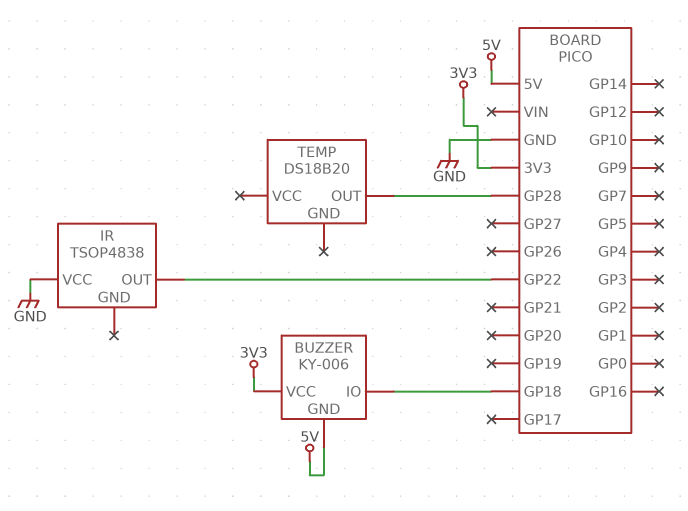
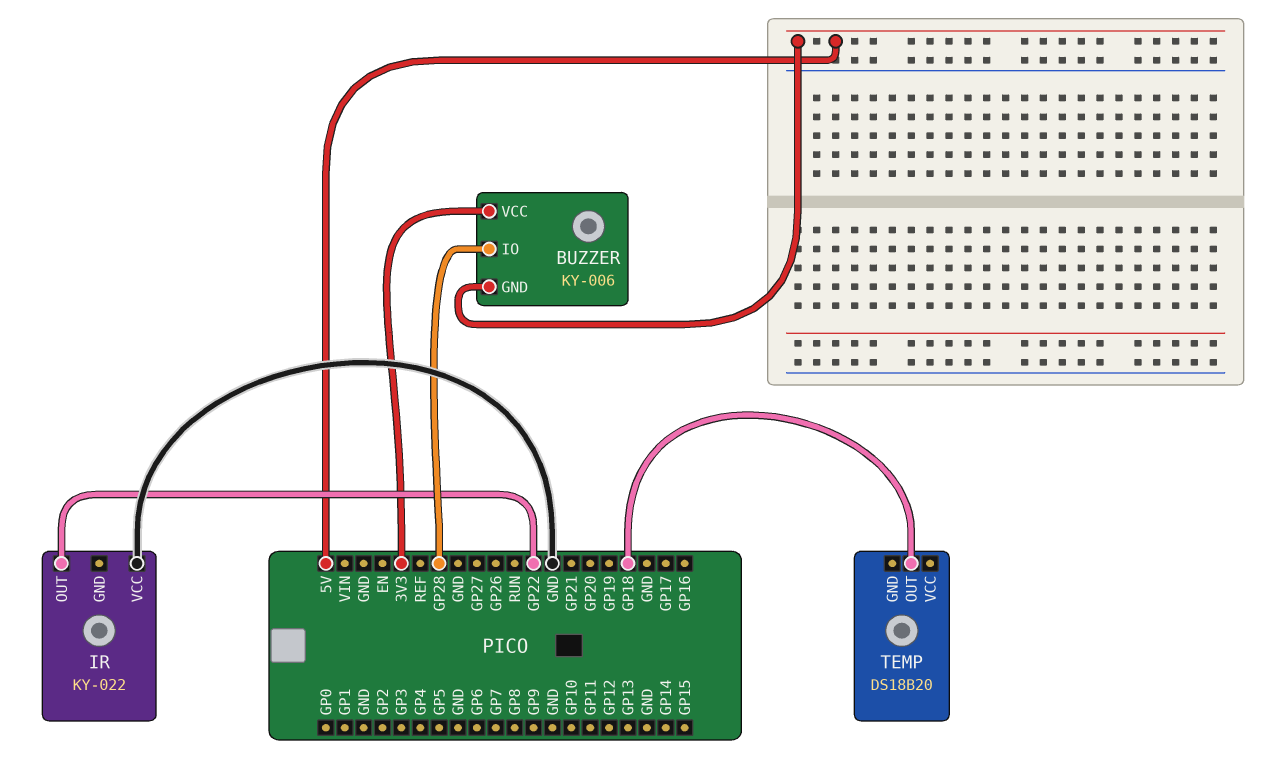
BUZZER pin IO: GP18 -> GP28
IR: TSOP4838 -> KY-022
TEMP pin OUT: GP28 -> GP18

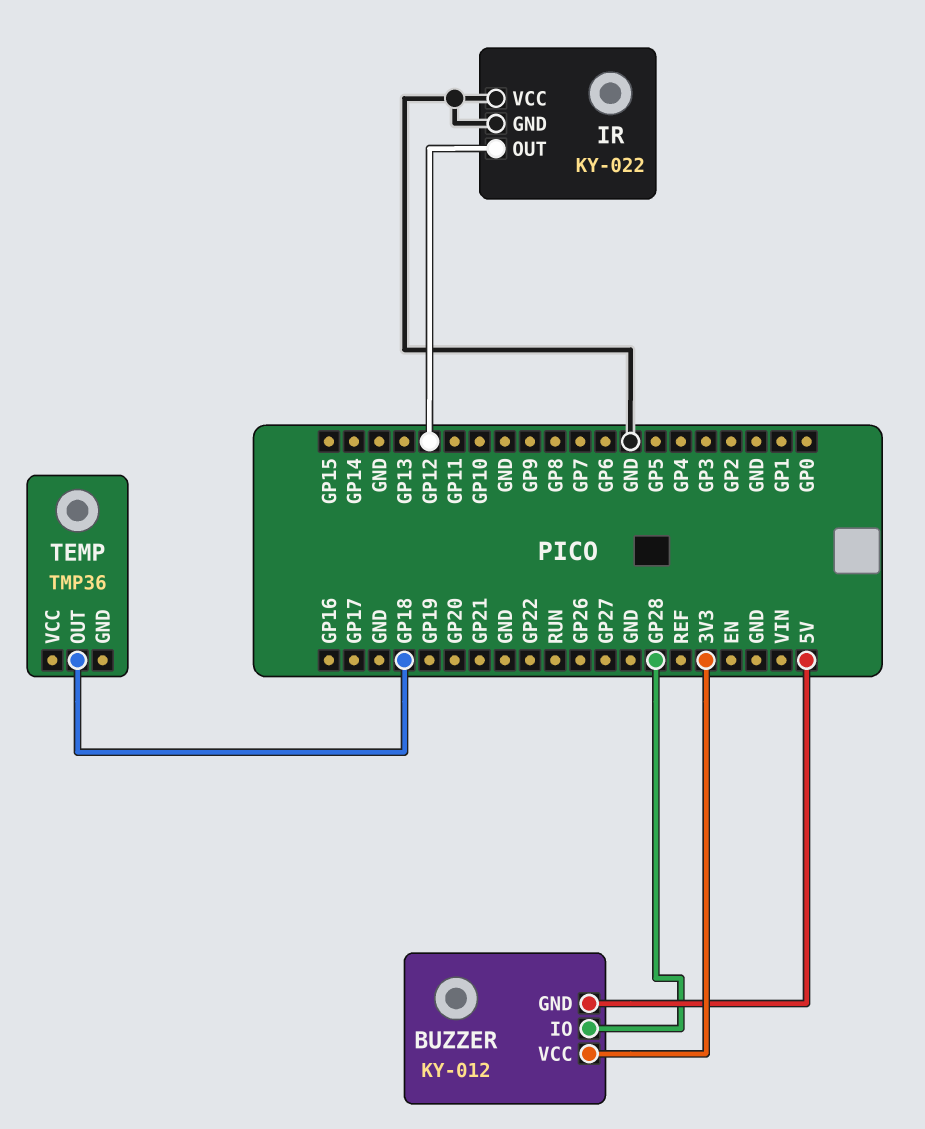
BUZZER: KY-006 -> KY-012
IR pin GND: none -> GND
IR pin OUT: GP22 -> GP12
TEMP: DS18B20 -> TMP36

